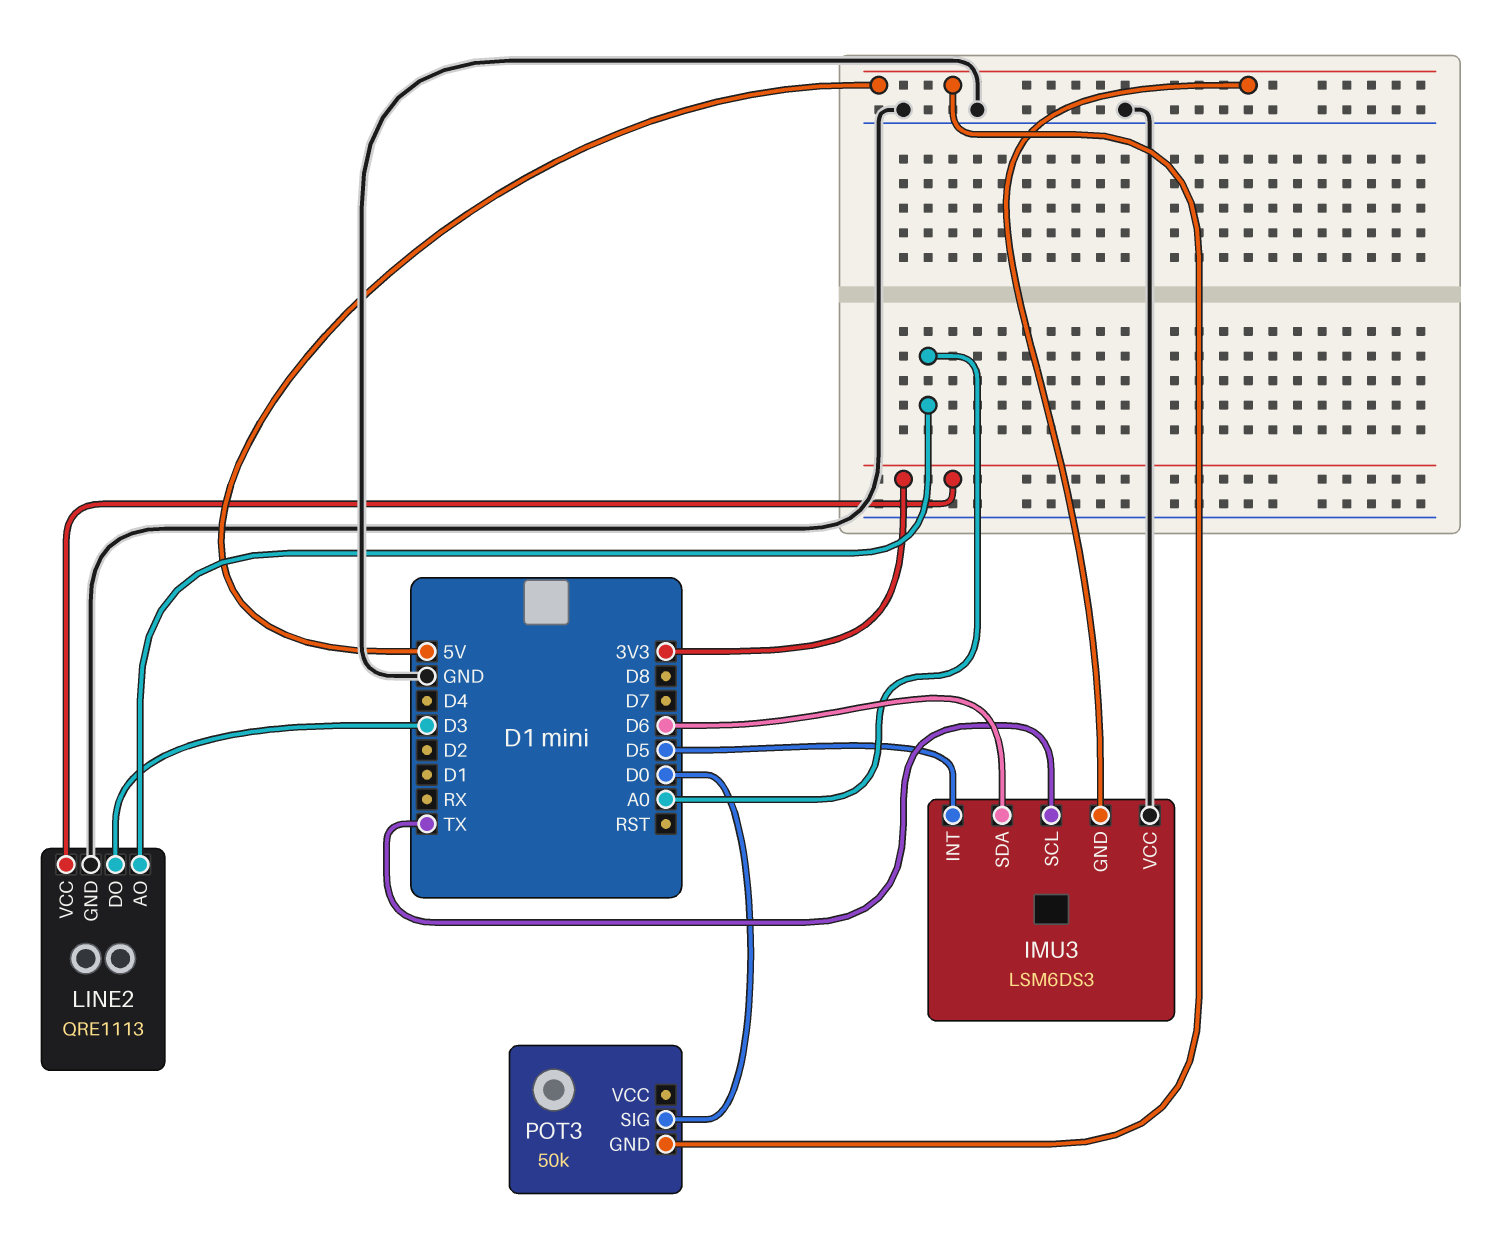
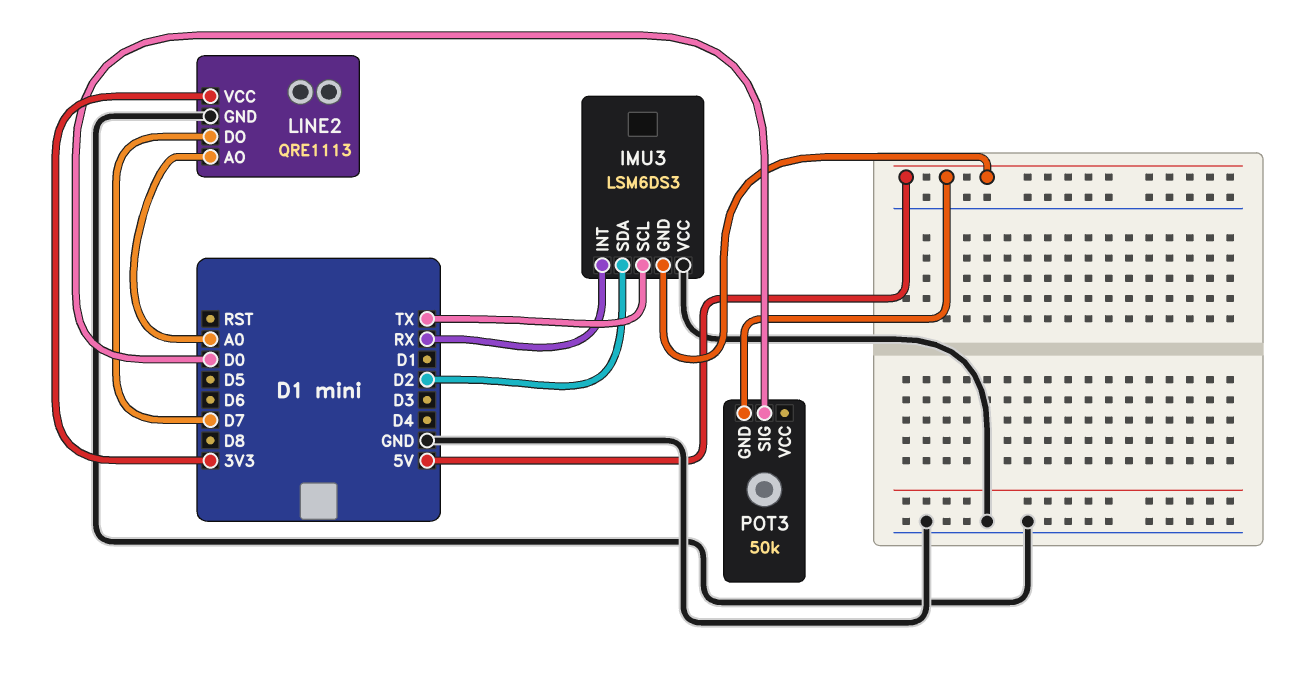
IMU3 pin INT: D5 -> RX
IMU3 pin SDA: D6 -> D2
LINE2 pin DO: D3 -> D7

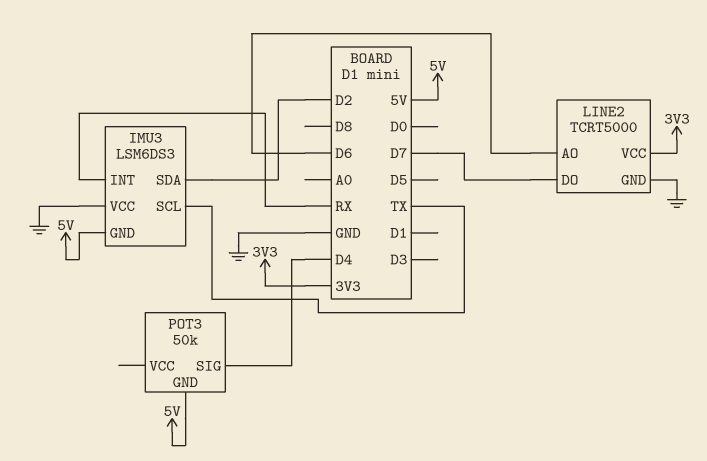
LINE2: QRE1113 -> TCRT5000
LINE2 pin AO: A0 -> D6
POT3 pin SIG: D0 -> D4

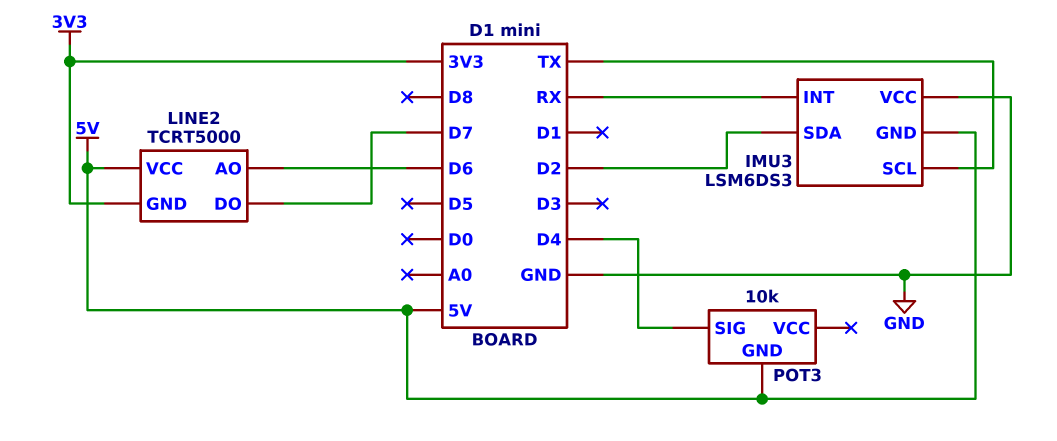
LINE2 pin GND: GND -> 3V3
LINE2 pin VCC: 3V3 -> 5V
POT3: 50k -> 10k

